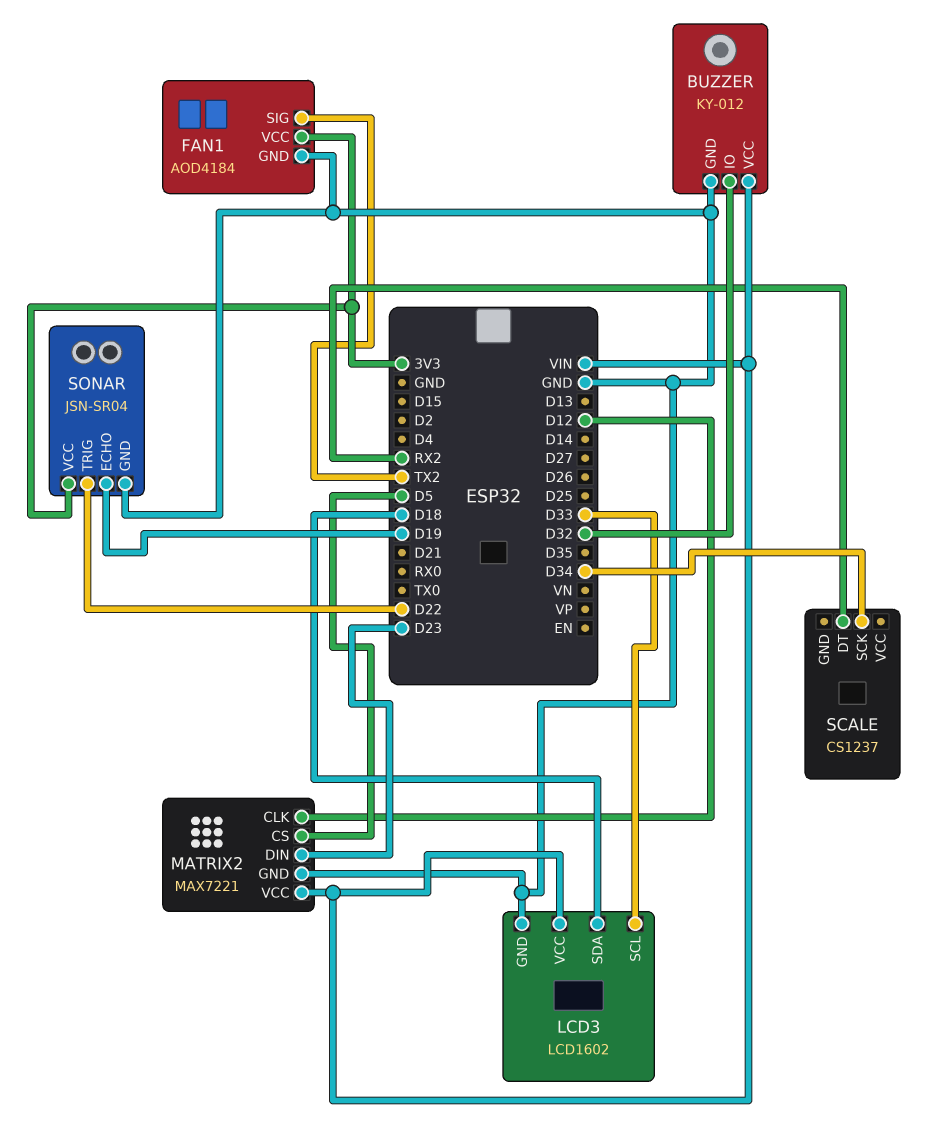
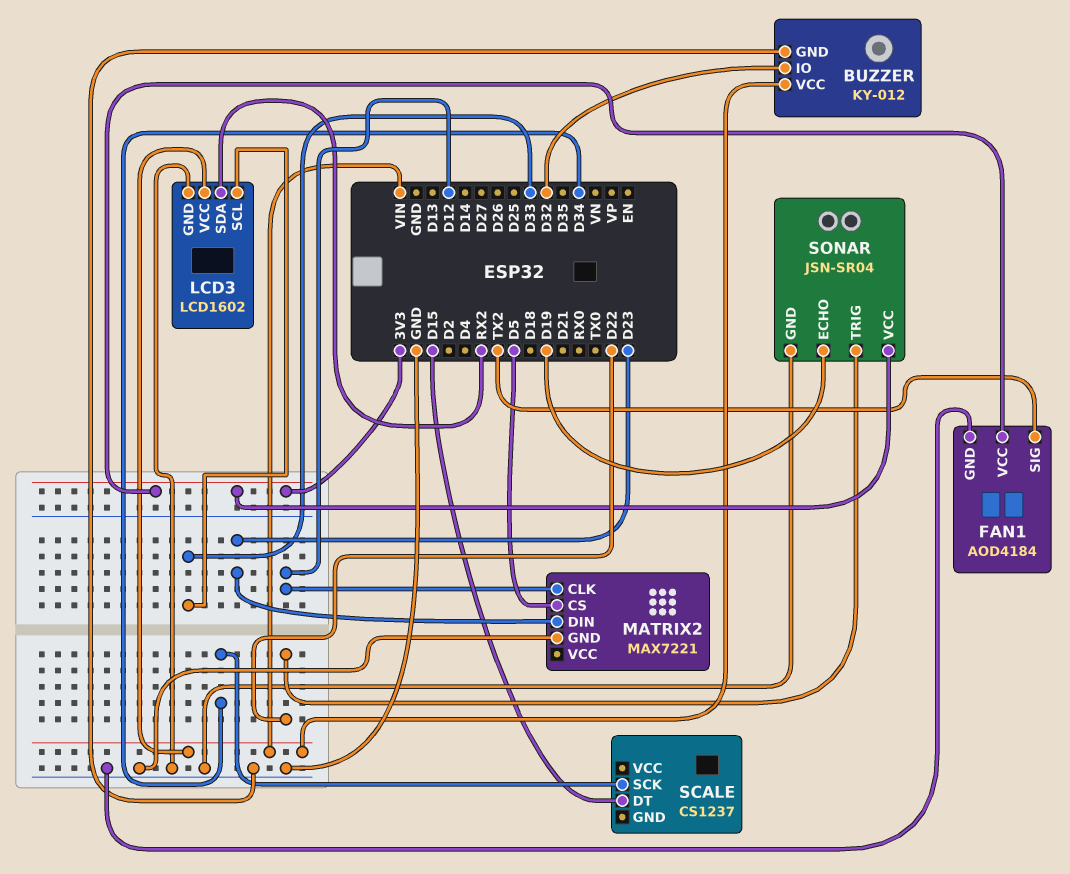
LCD3 pin SDA: D18 -> RX2
MATRIX2 pin VCC: VIN -> none
SCALE pin DT: RX2 -> D15

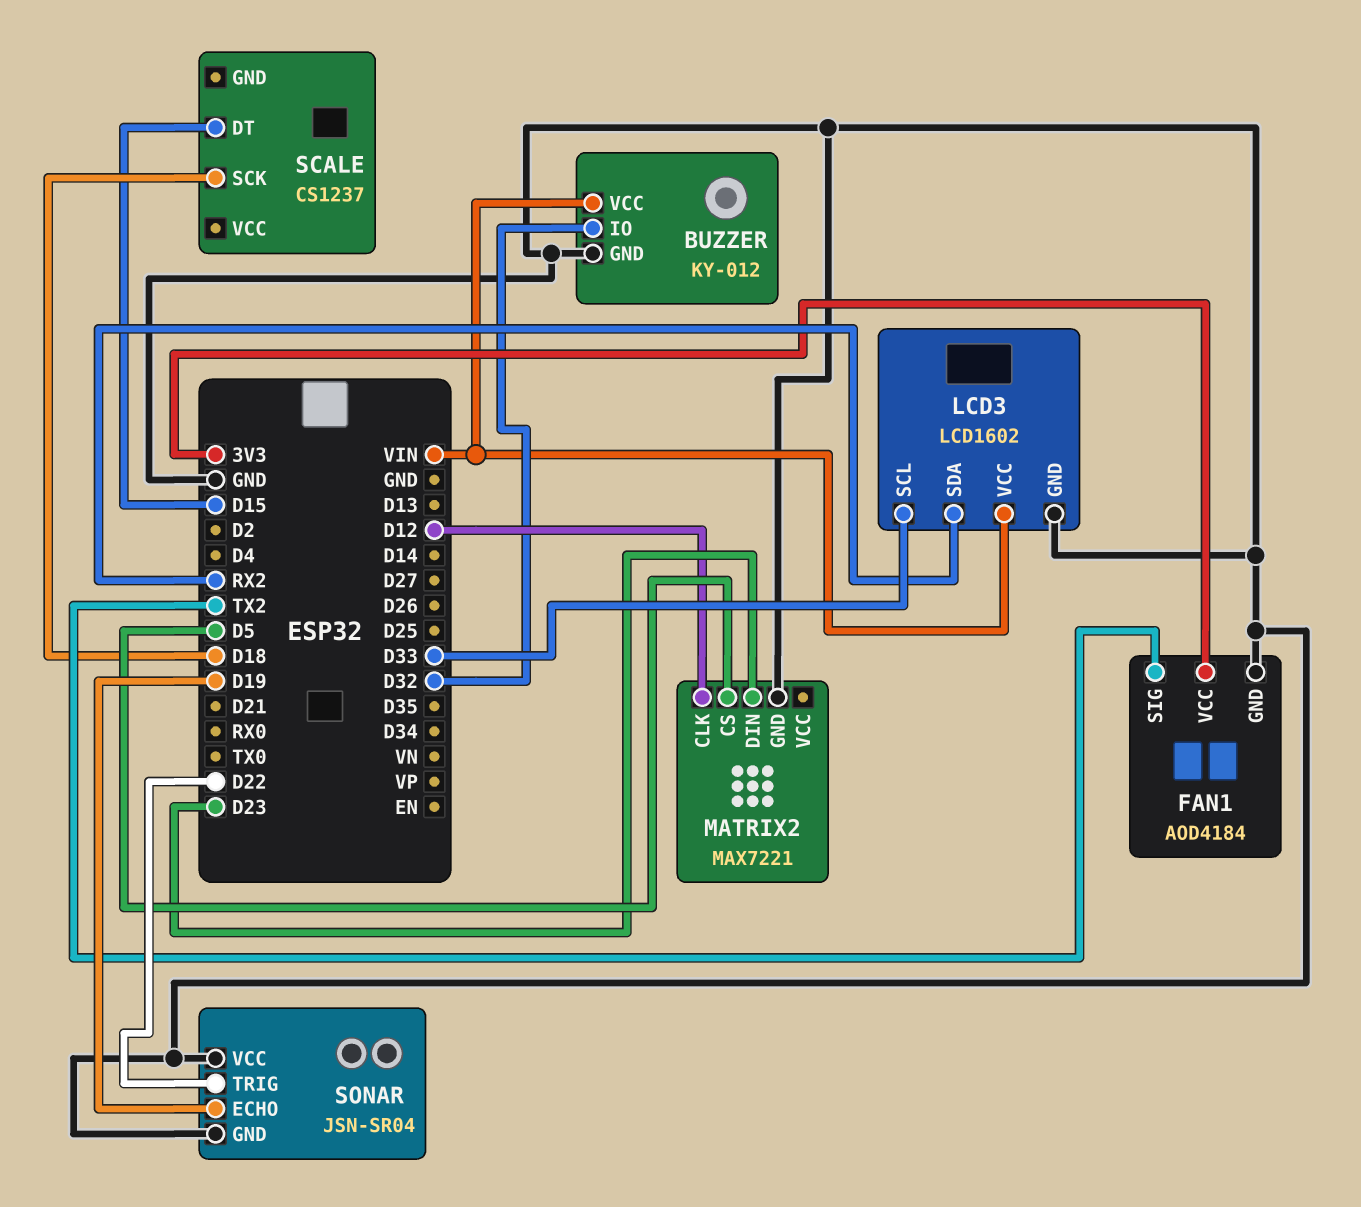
SCALE pin SCK: D34 -> D18
SONAR pin VCC: 3V3 -> GND

